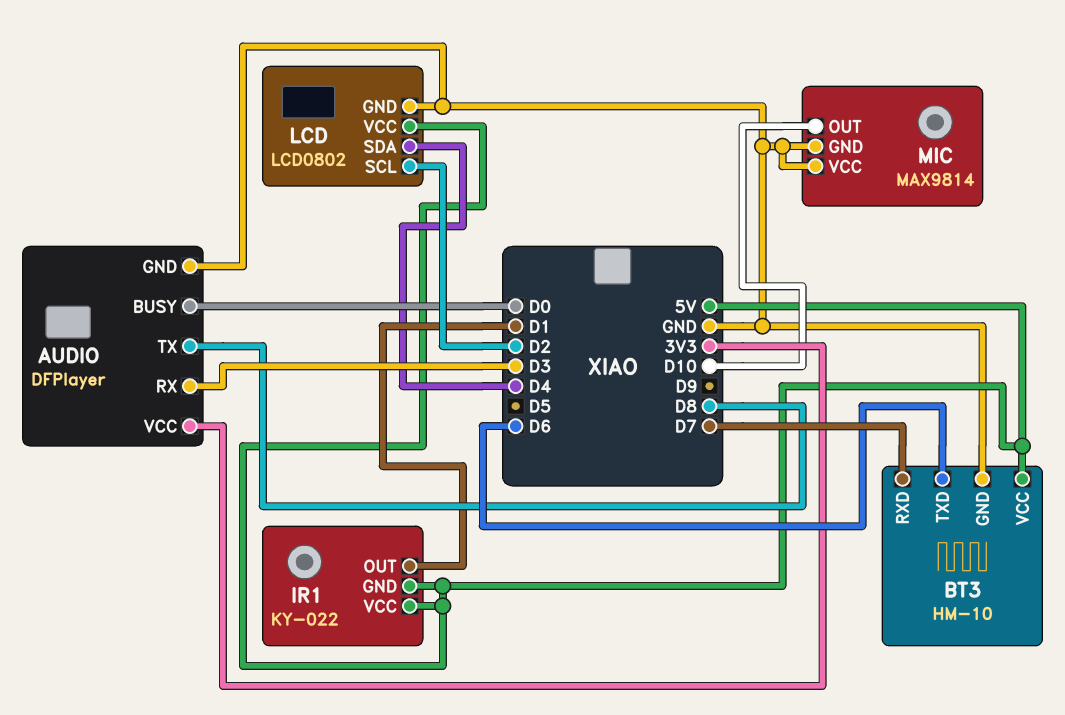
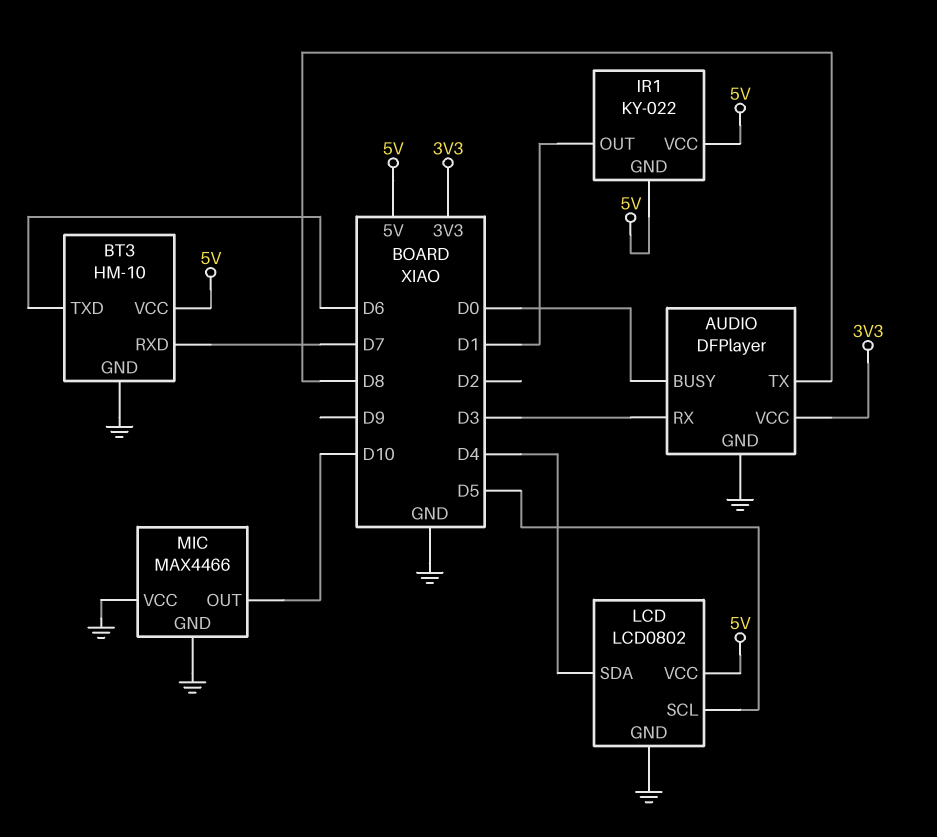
LCD pin SCL: D2 -> D5
MIC: MAX9814 -> MAX4466

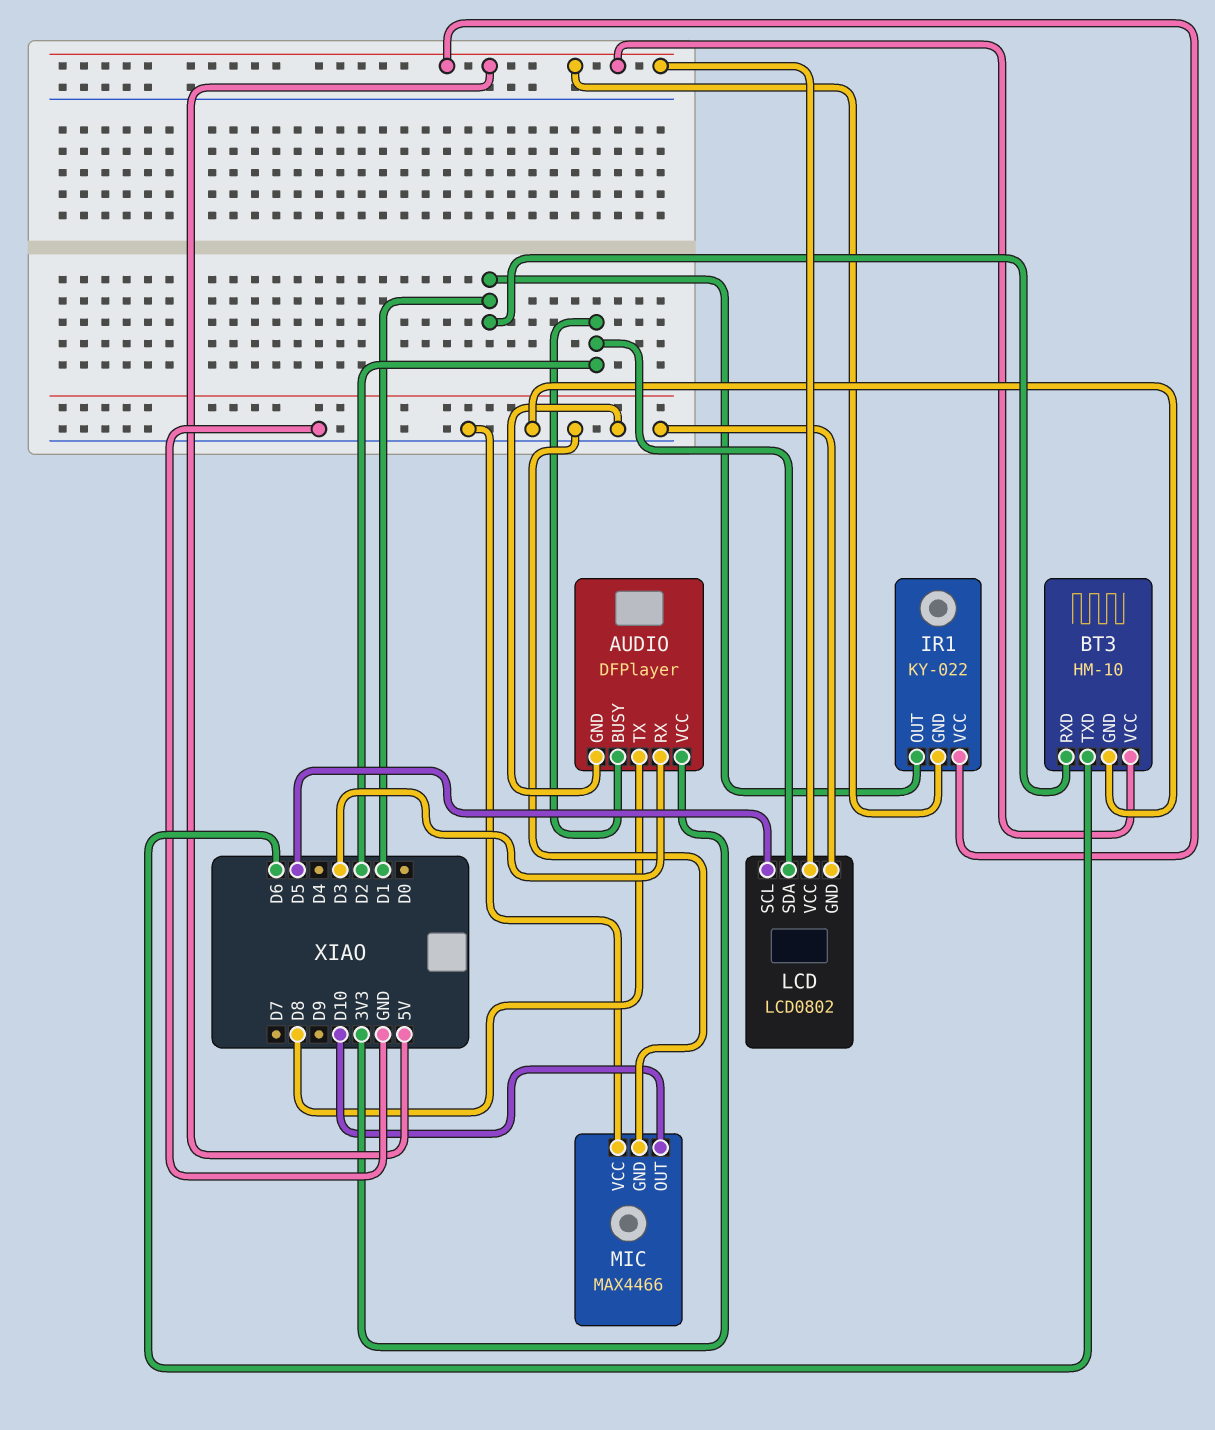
AUDIO pin BUSY: D0 -> D2
BT3 pin RXD: D7 -> D1
LCD pin SDA: D4 -> D2

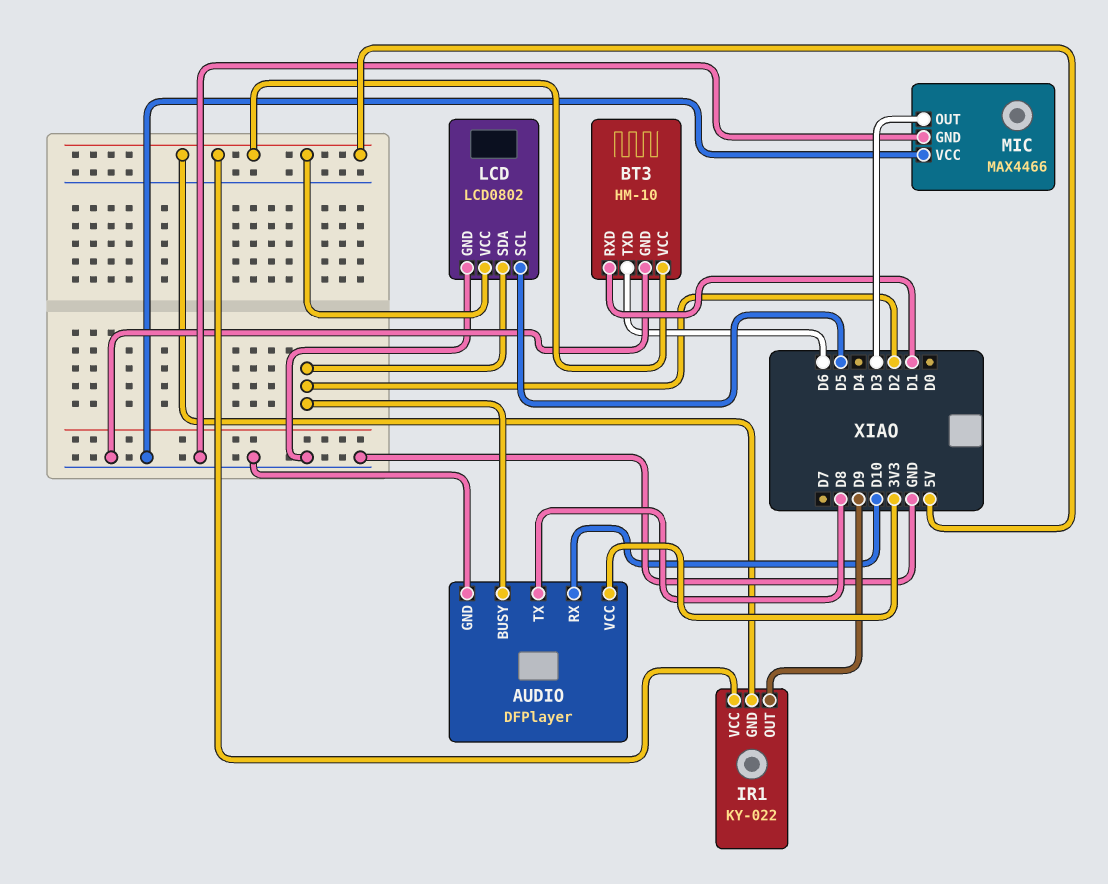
AUDIO pin RX: D3 -> D10
IR1 pin OUT: D1 -> D9
MIC pin OUT: D10 -> D3

